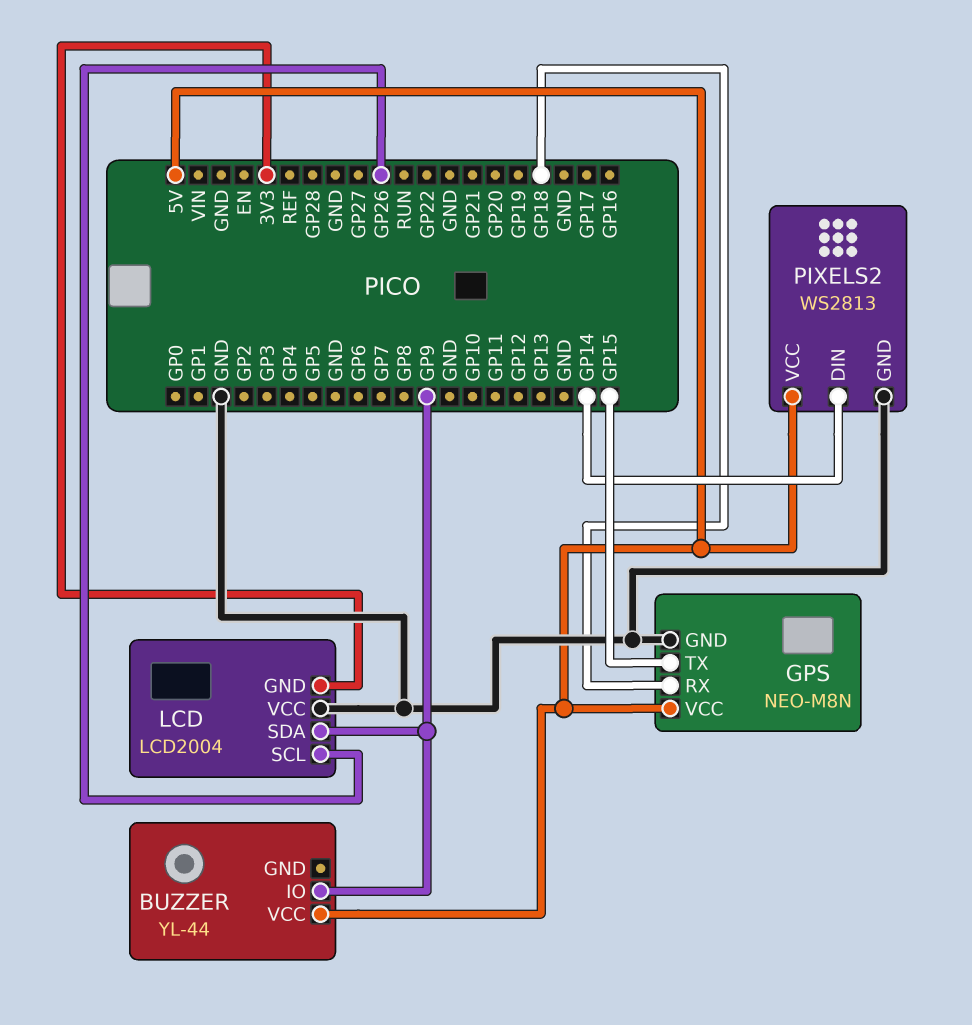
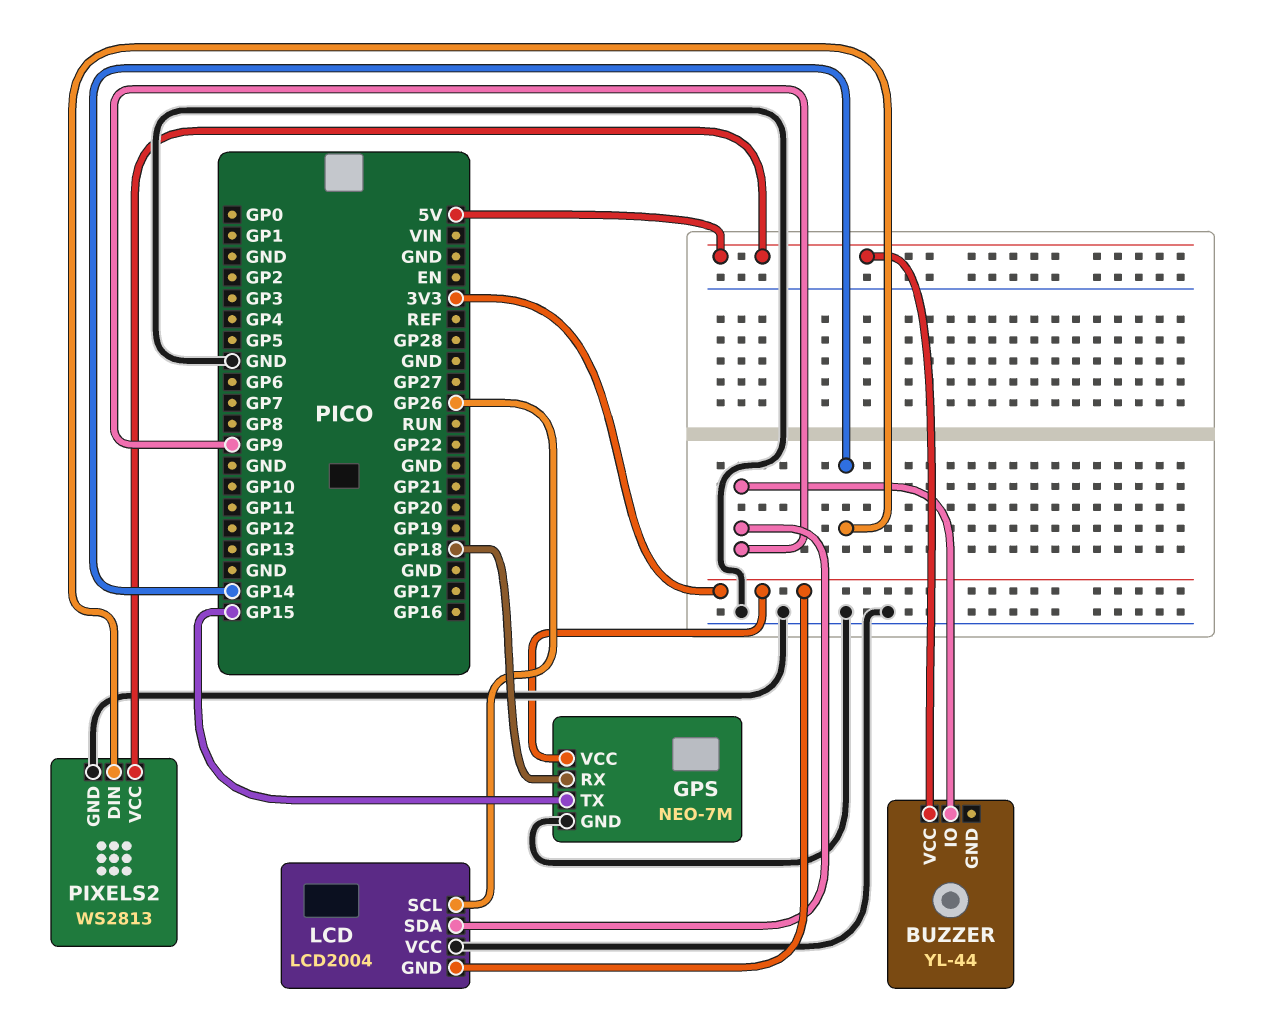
GPS: NEO-M8N -> NEO-7M
GPS pin VCC: 5V -> 3V3

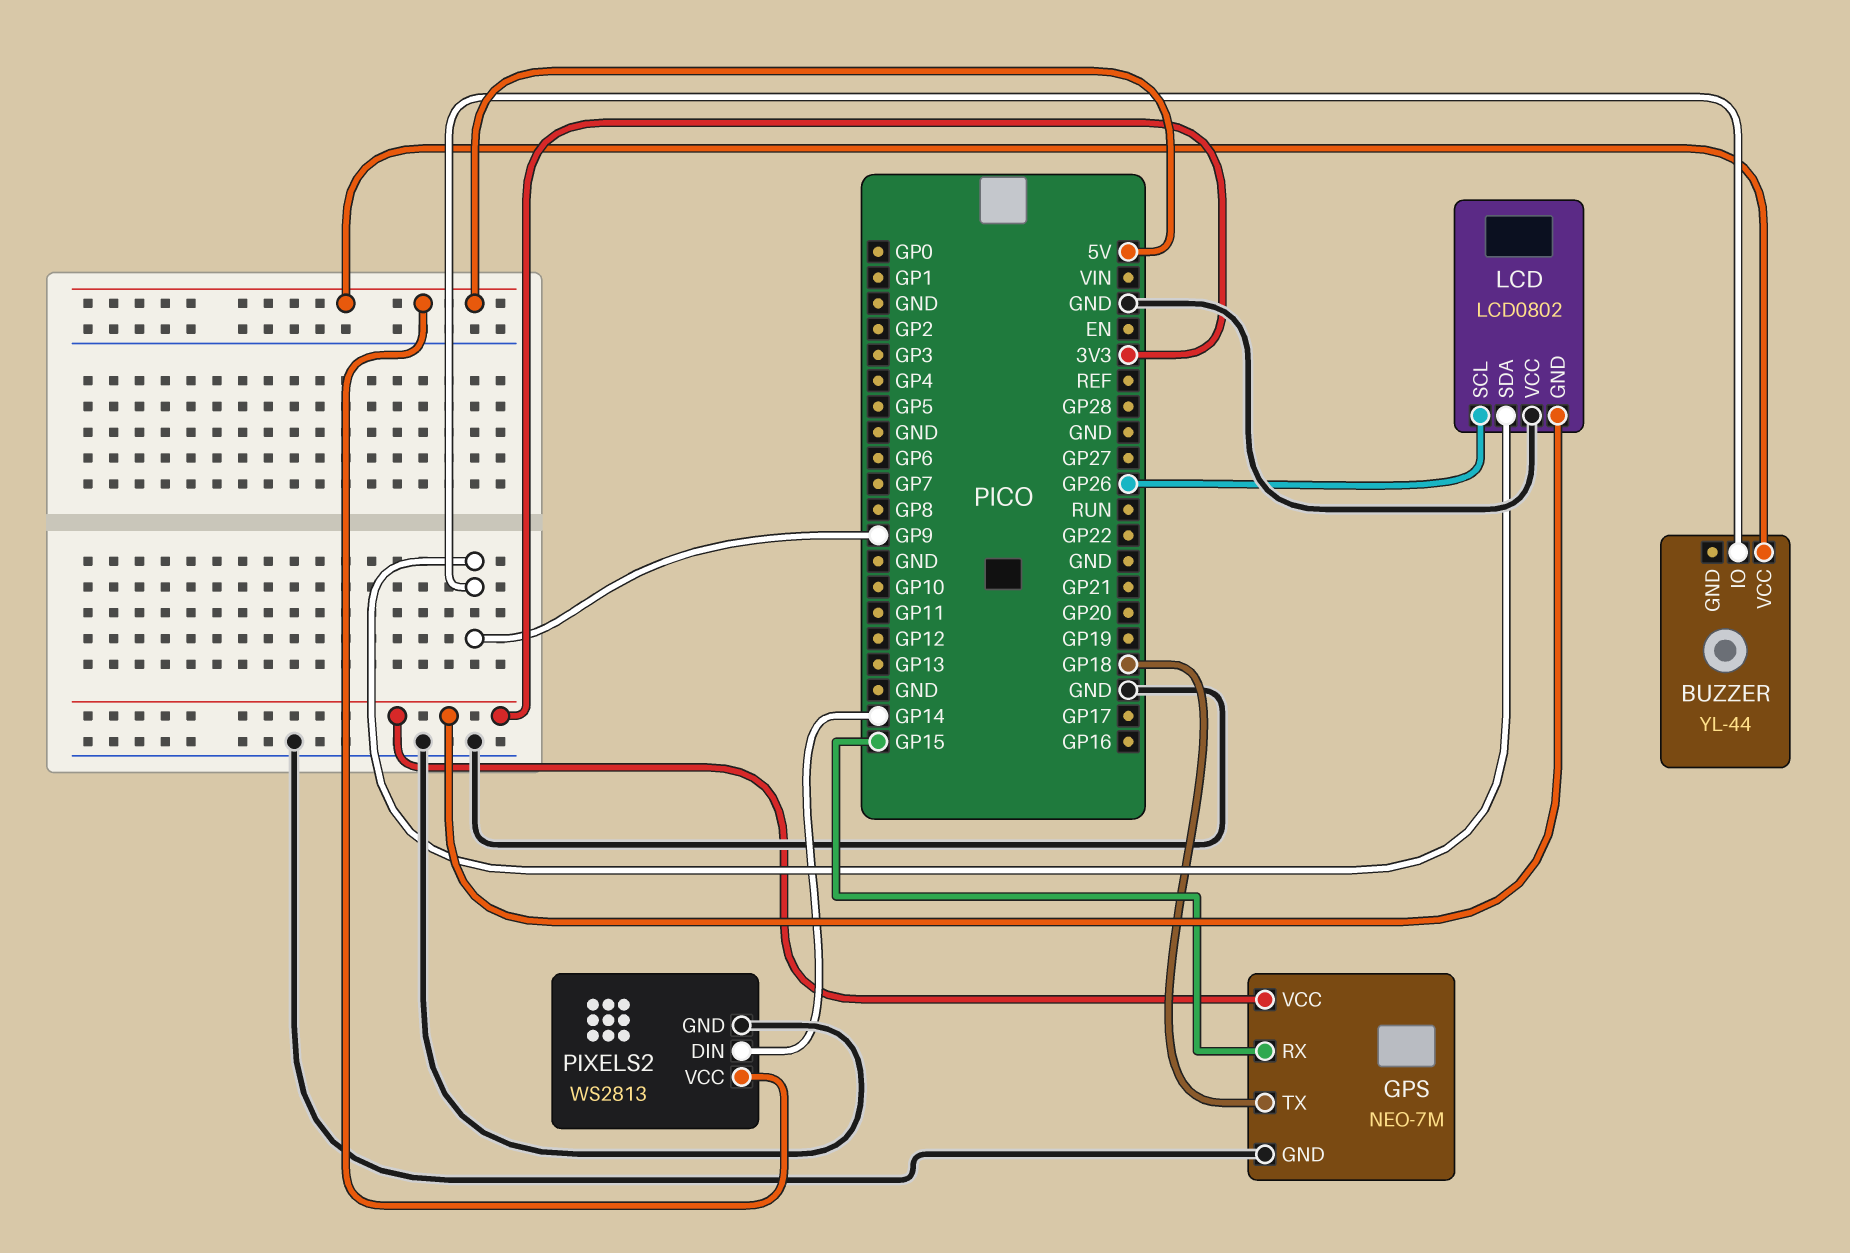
GPS pin RX: GP18 -> GP15
GPS pin TX: GP15 -> GP18
LCD: LCD2004 -> LCD0802

